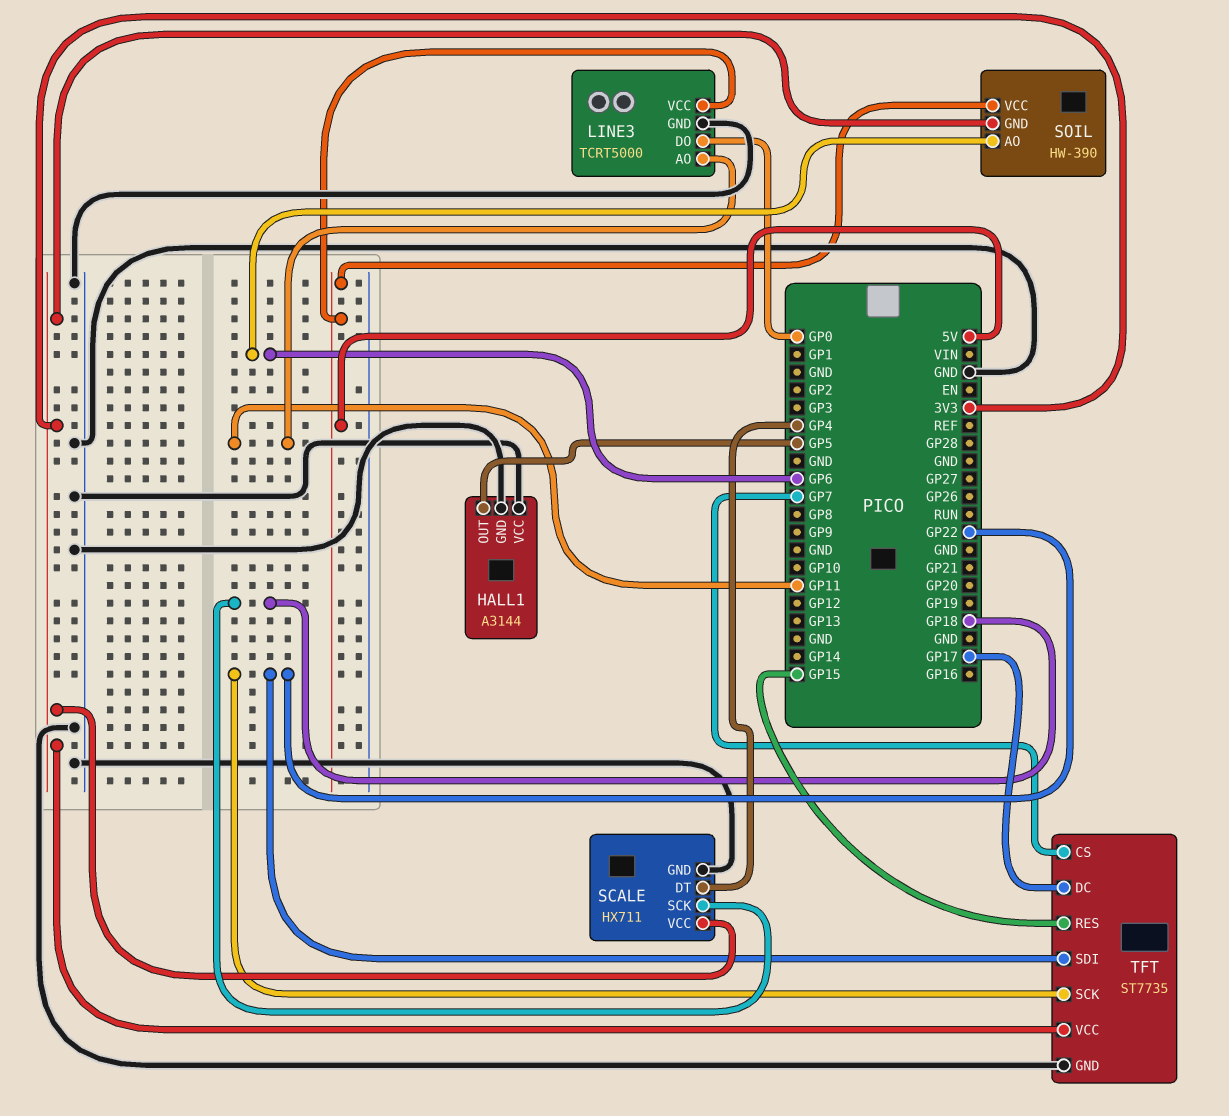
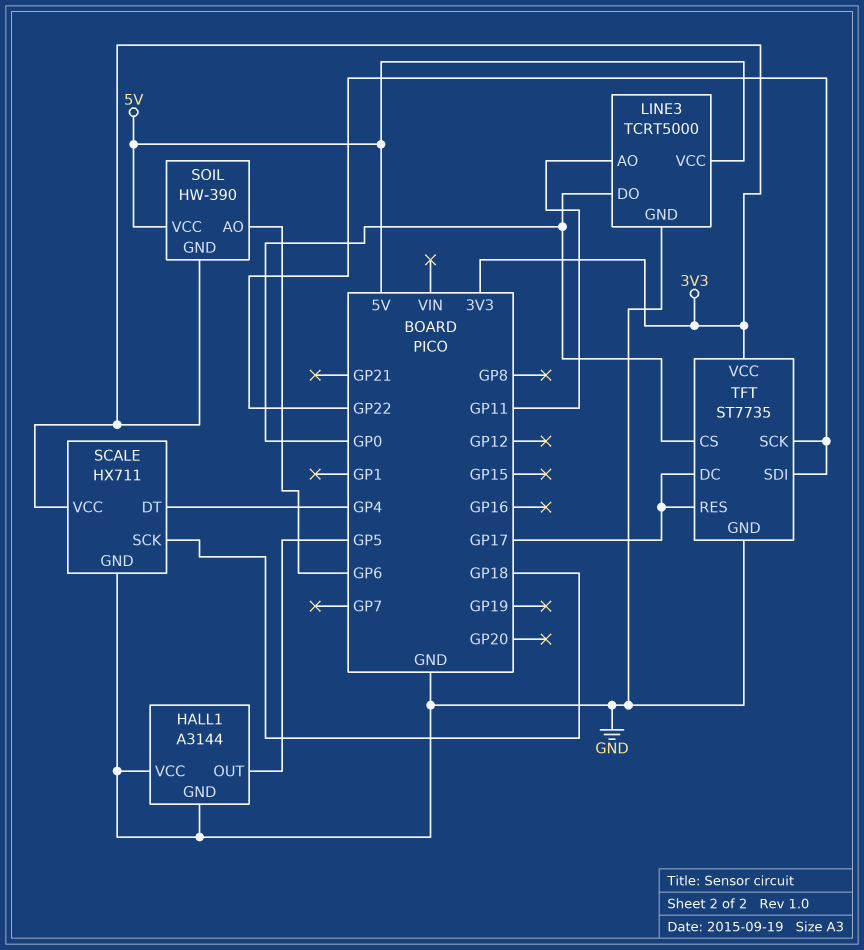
TFT pin CS: GP7 -> GP0
TFT pin RES: GP15 -> GP17

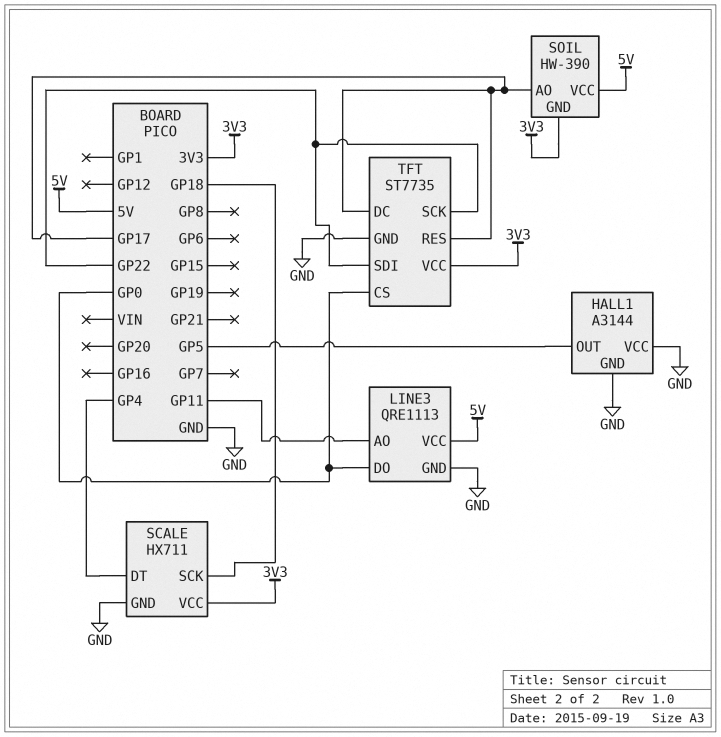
LINE3: TCRT5000 -> QRE1113
SOIL pin AO: GP6 -> GP17

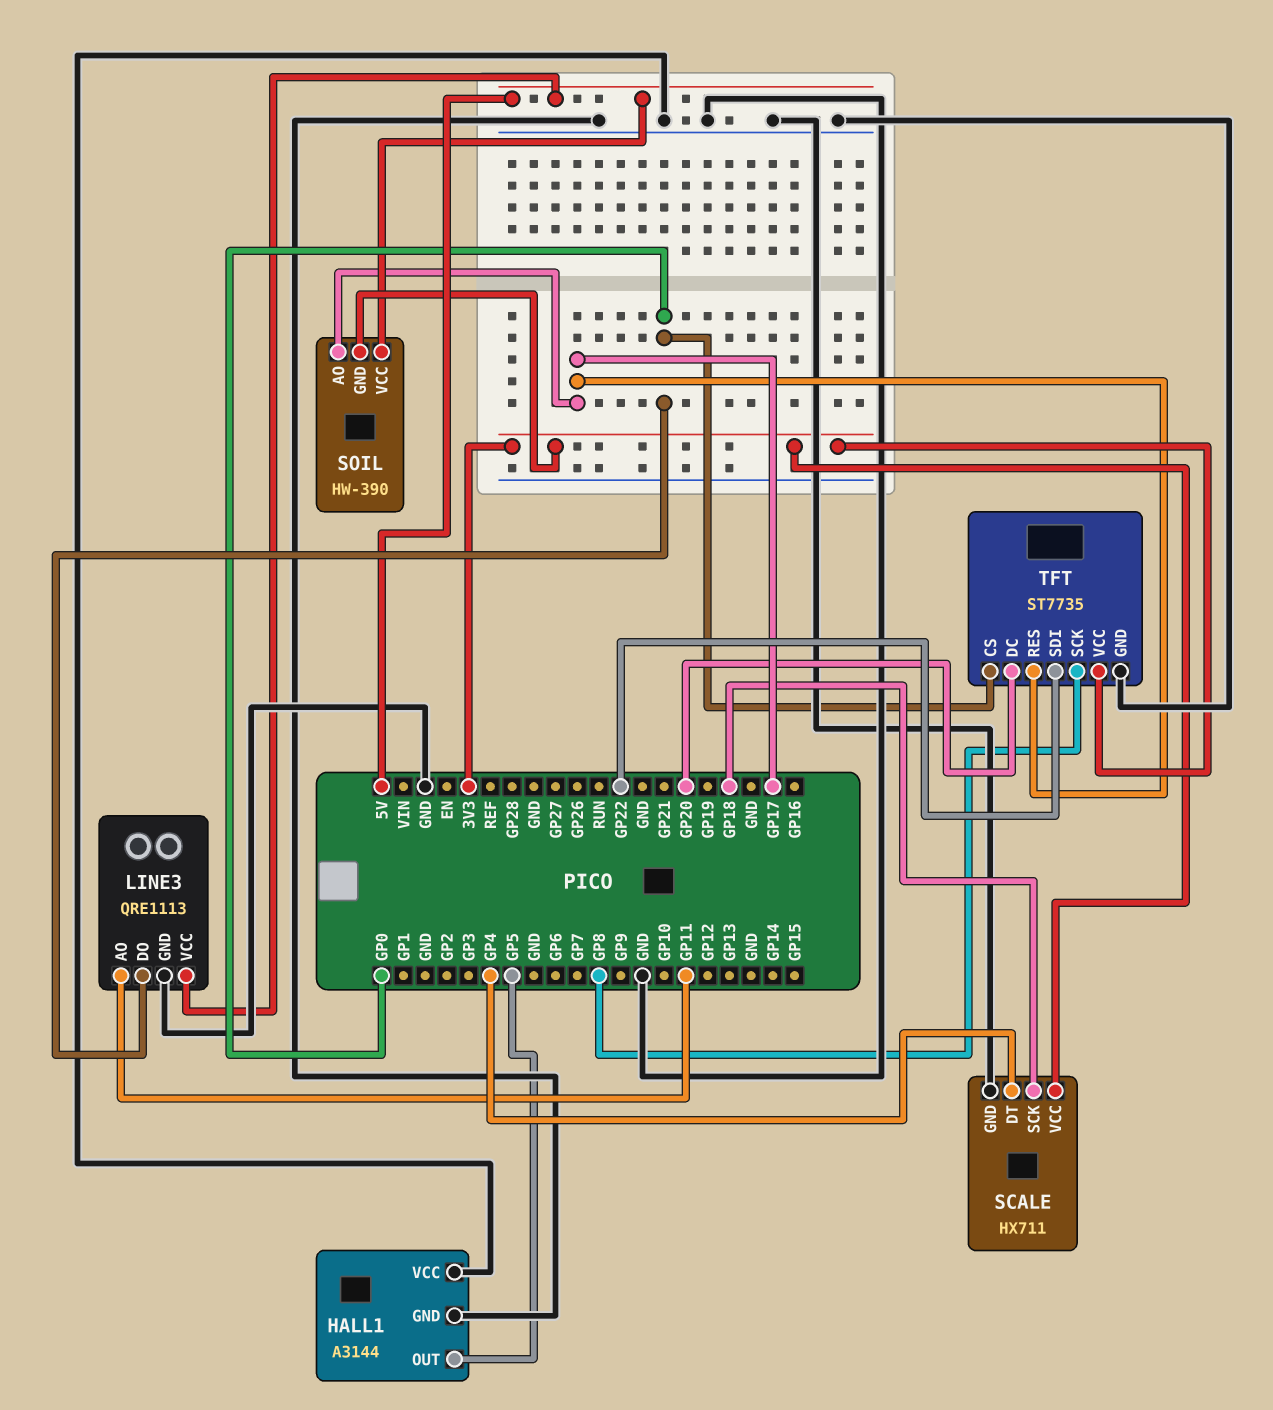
TFT pin DC: GP17 -> GP20
TFT pin SCK: GP22 -> GP8

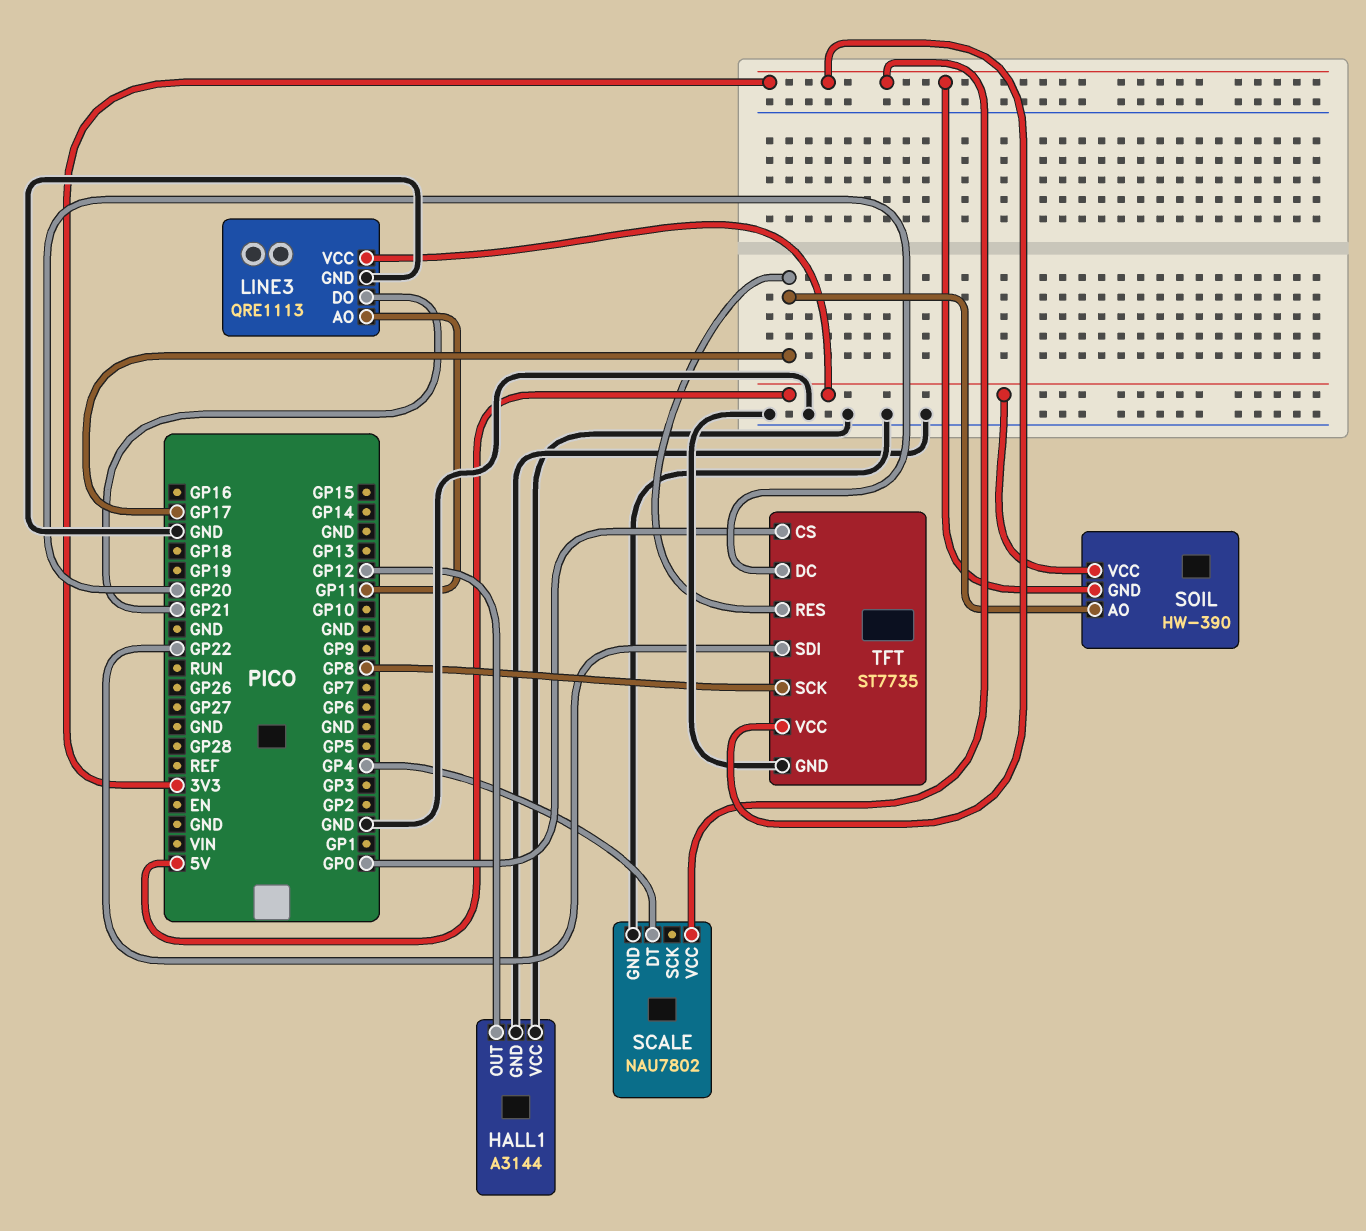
HALL1 pin OUT: GP5 -> GP12
LINE3 pin DO: GP0 -> GP21
SCALE: HX711 -> NAU7802
SCALE pin SCK: GP18 -> none

